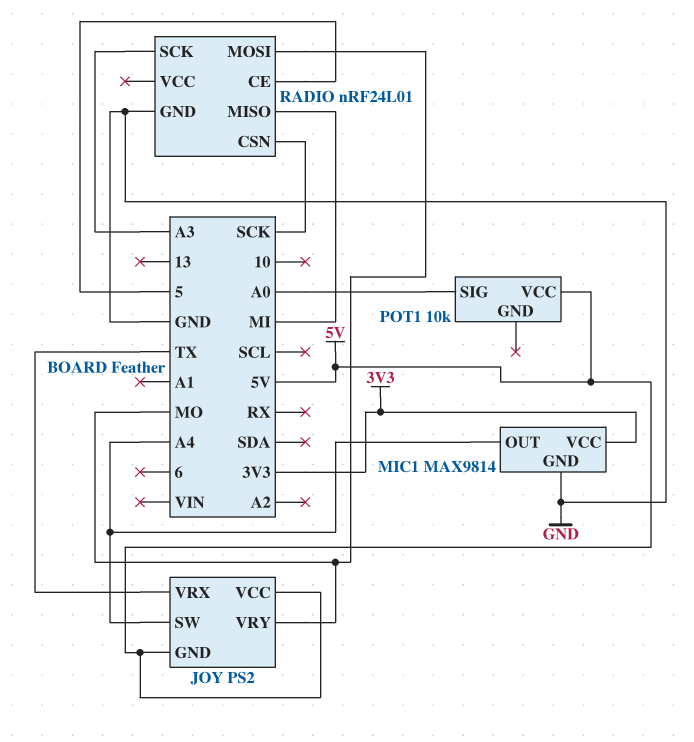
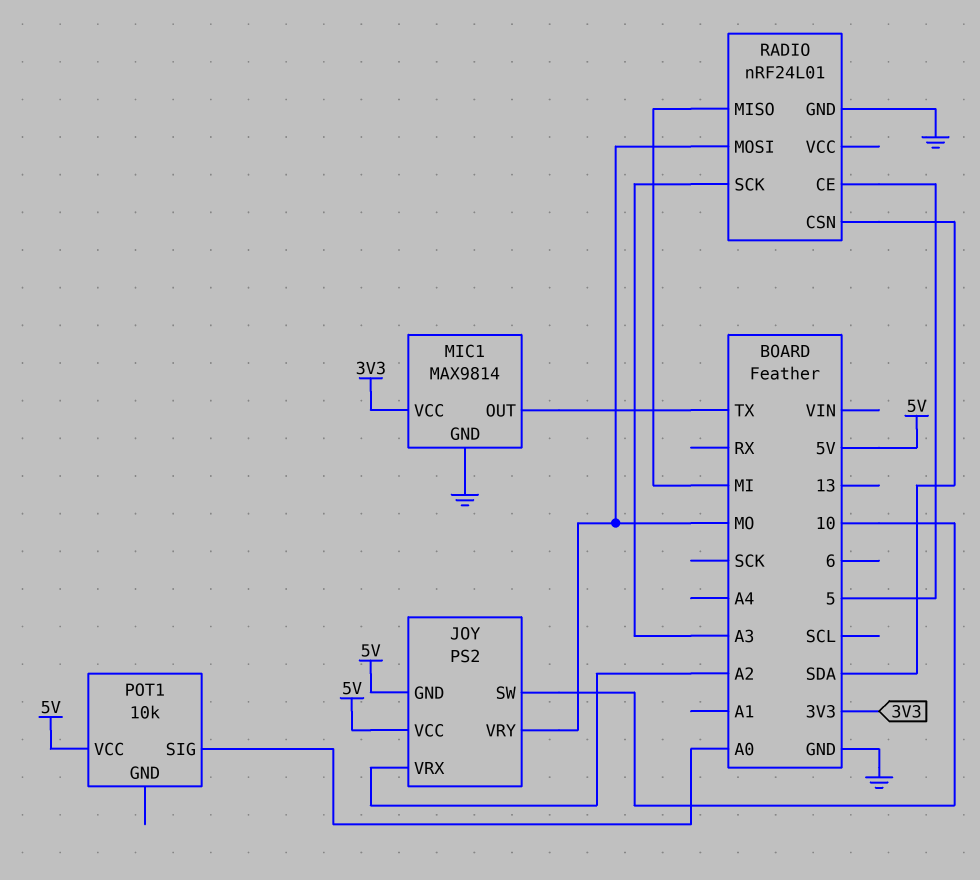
JOY pin SW: A4 -> 10
JOY pin VRX: TX -> A2
MIC1 pin OUT: A4 -> TX
RADIO pin CSN: SCK -> SDA

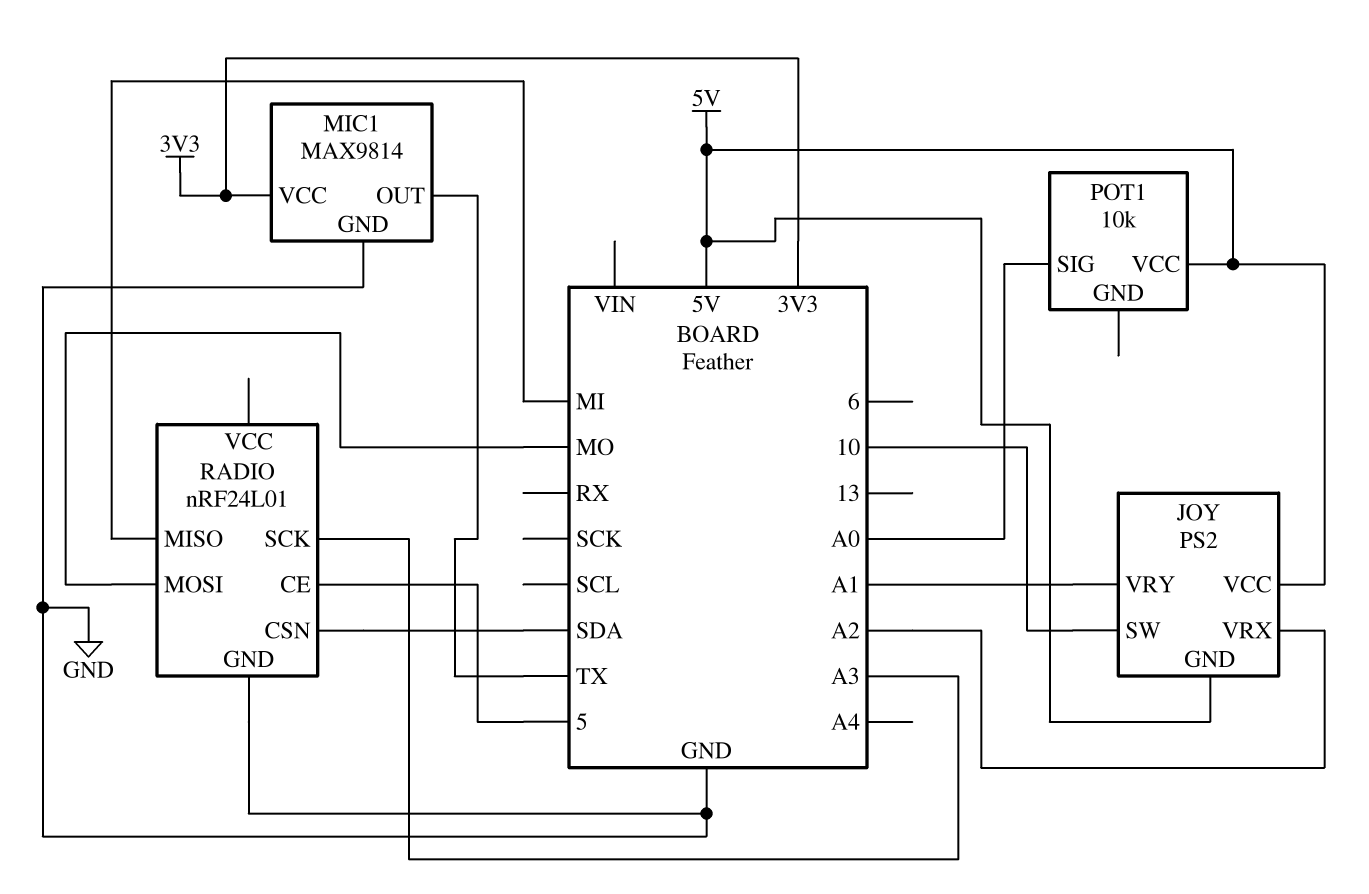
JOY pin VRY: MO -> A1

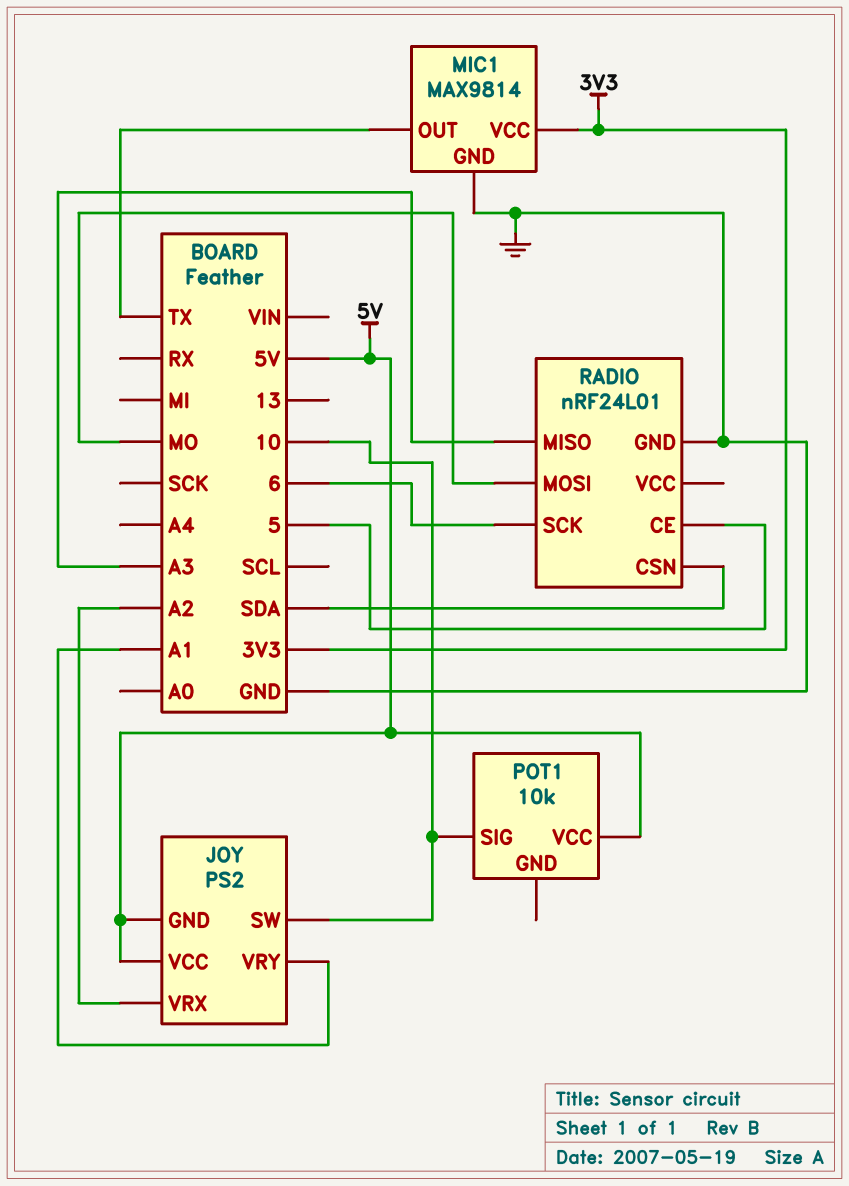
POT1 pin SIG: A0 -> 10
RADIO pin MISO: MI -> A3
RADIO pin SCK: A3 -> 6

